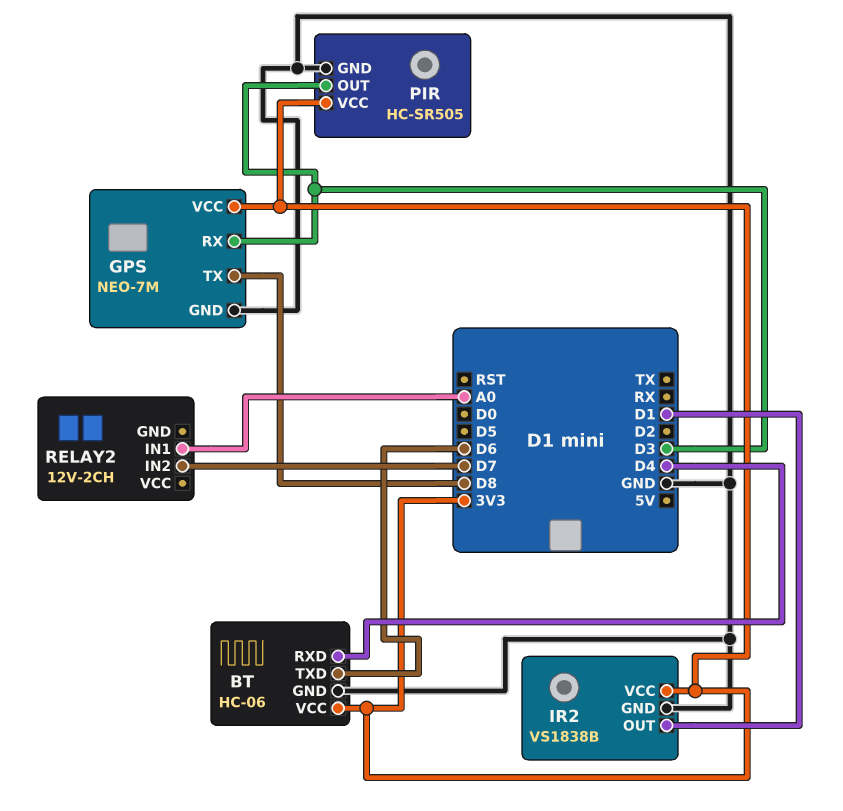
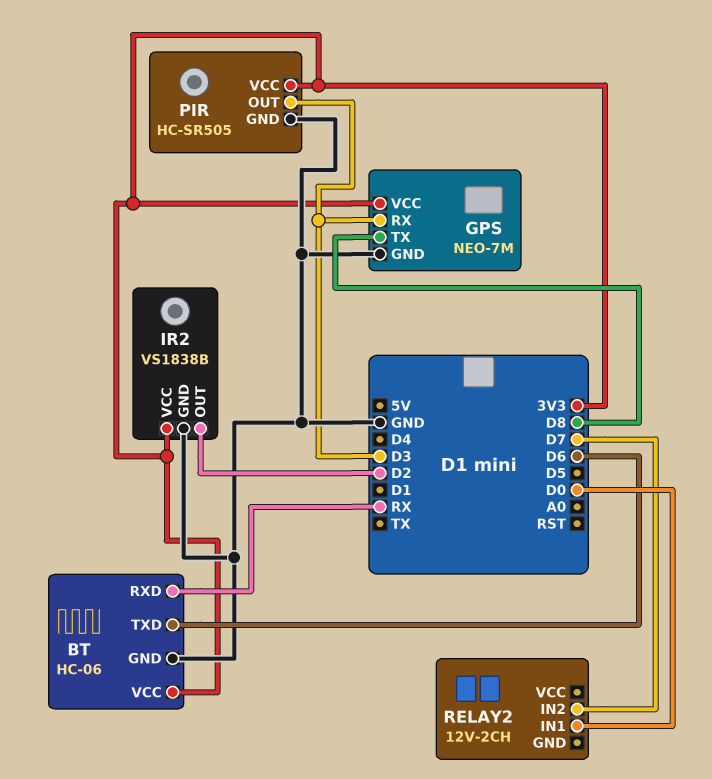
BT pin RXD: D4 -> RX
IR2 pin OUT: D1 -> D2
RELAY2 pin IN1: A0 -> D0

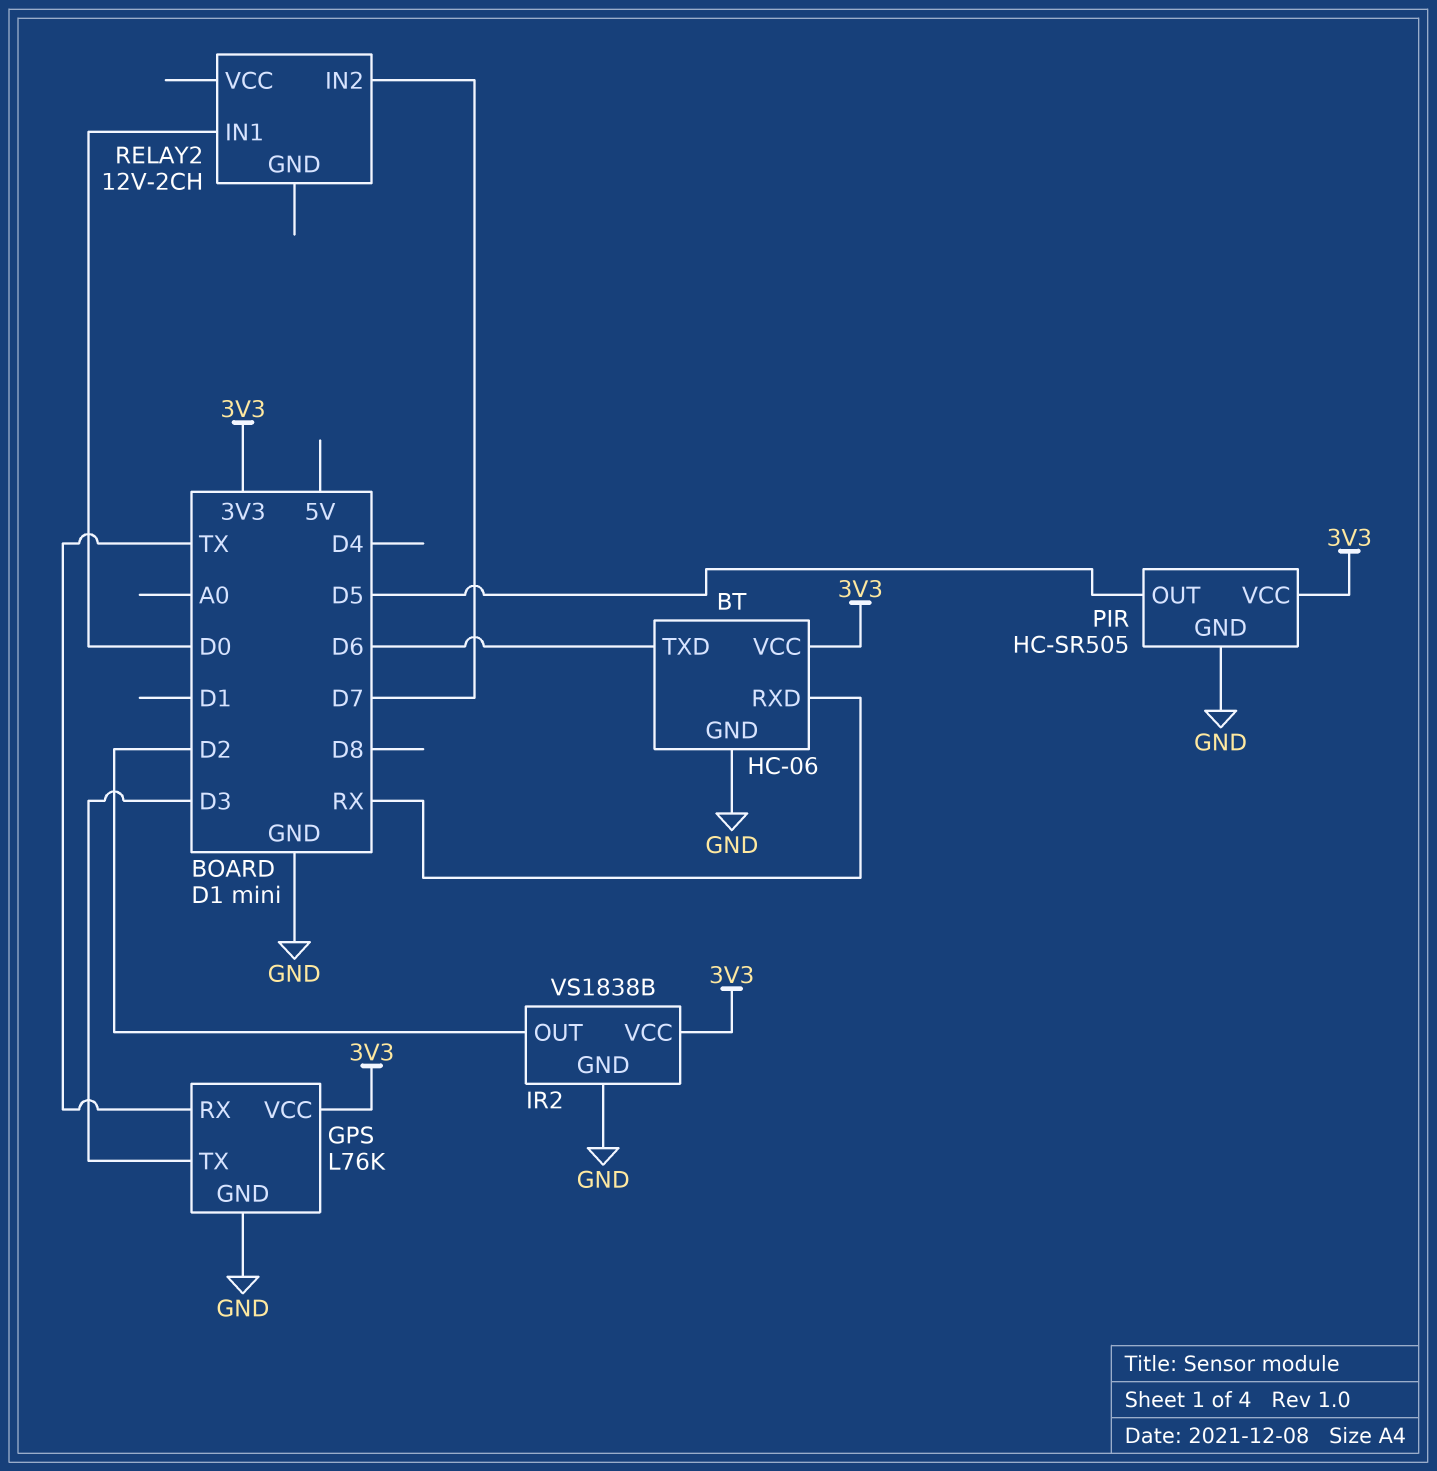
GPS: NEO-7M -> L76K
GPS pin RX: D3 -> TX
GPS pin TX: D8 -> D3
PIR pin OUT: D3 -> D5

